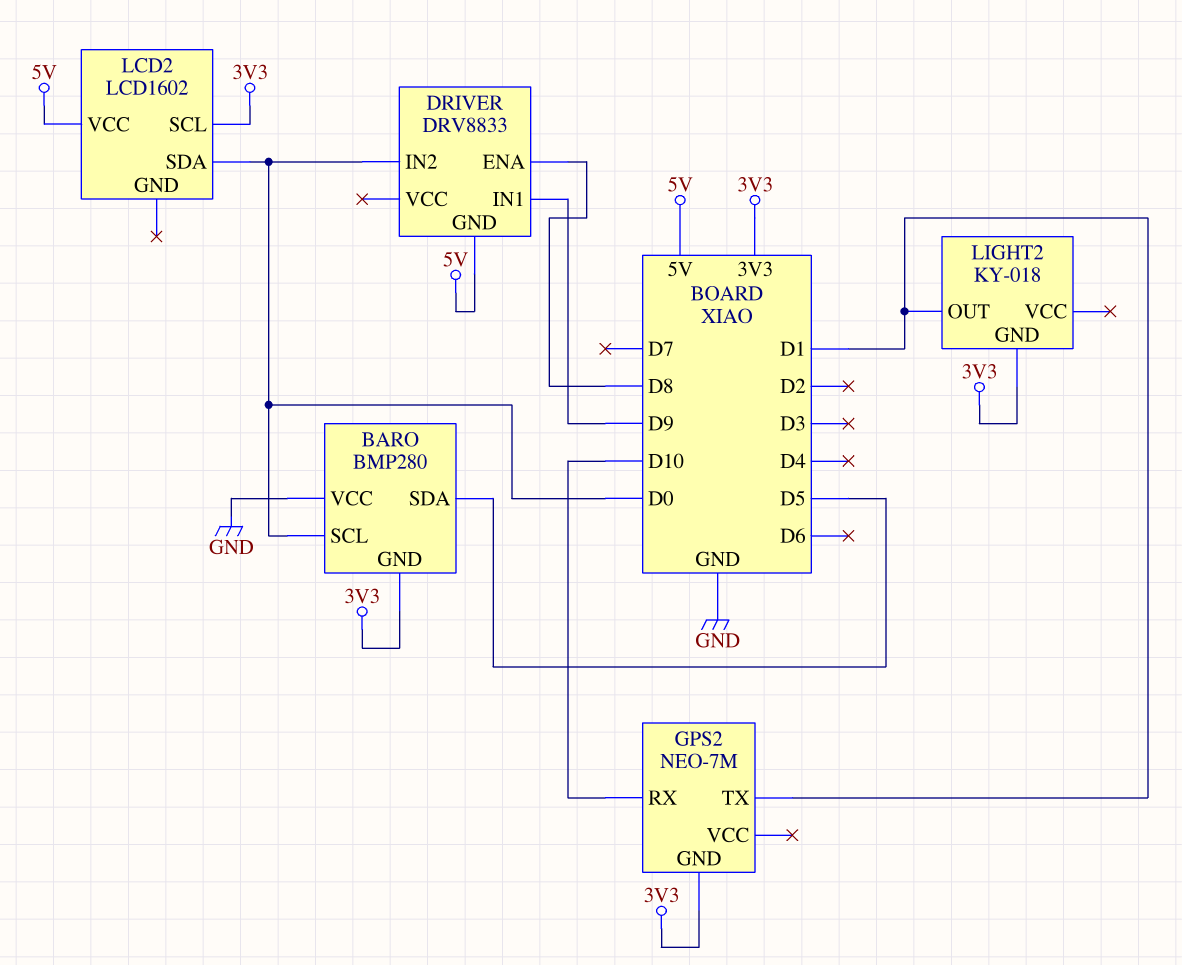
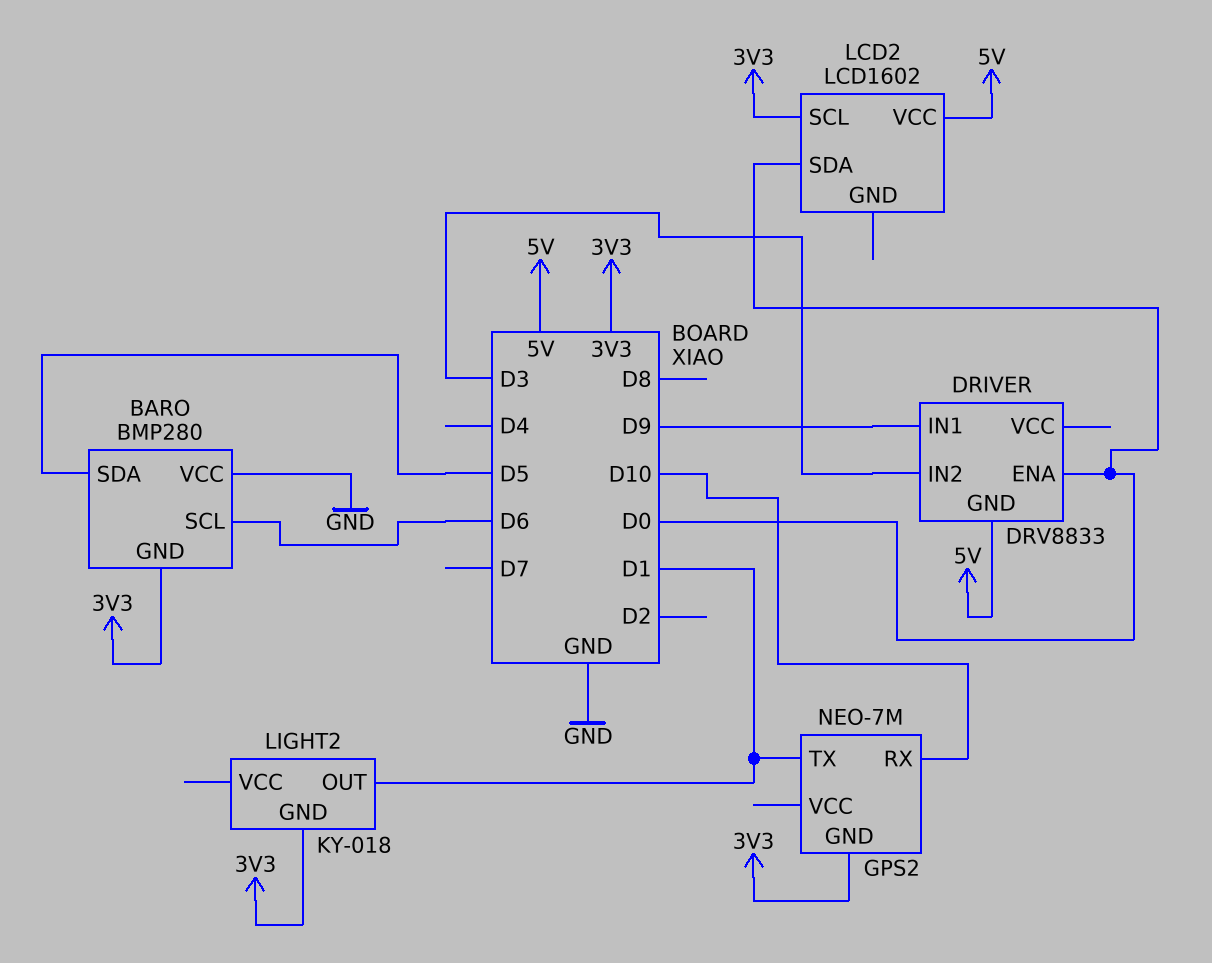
BARO pin SCL: D0 -> D6
DRIVER pin ENA: D8 -> D0
DRIVER pin IN2: D0 -> D3

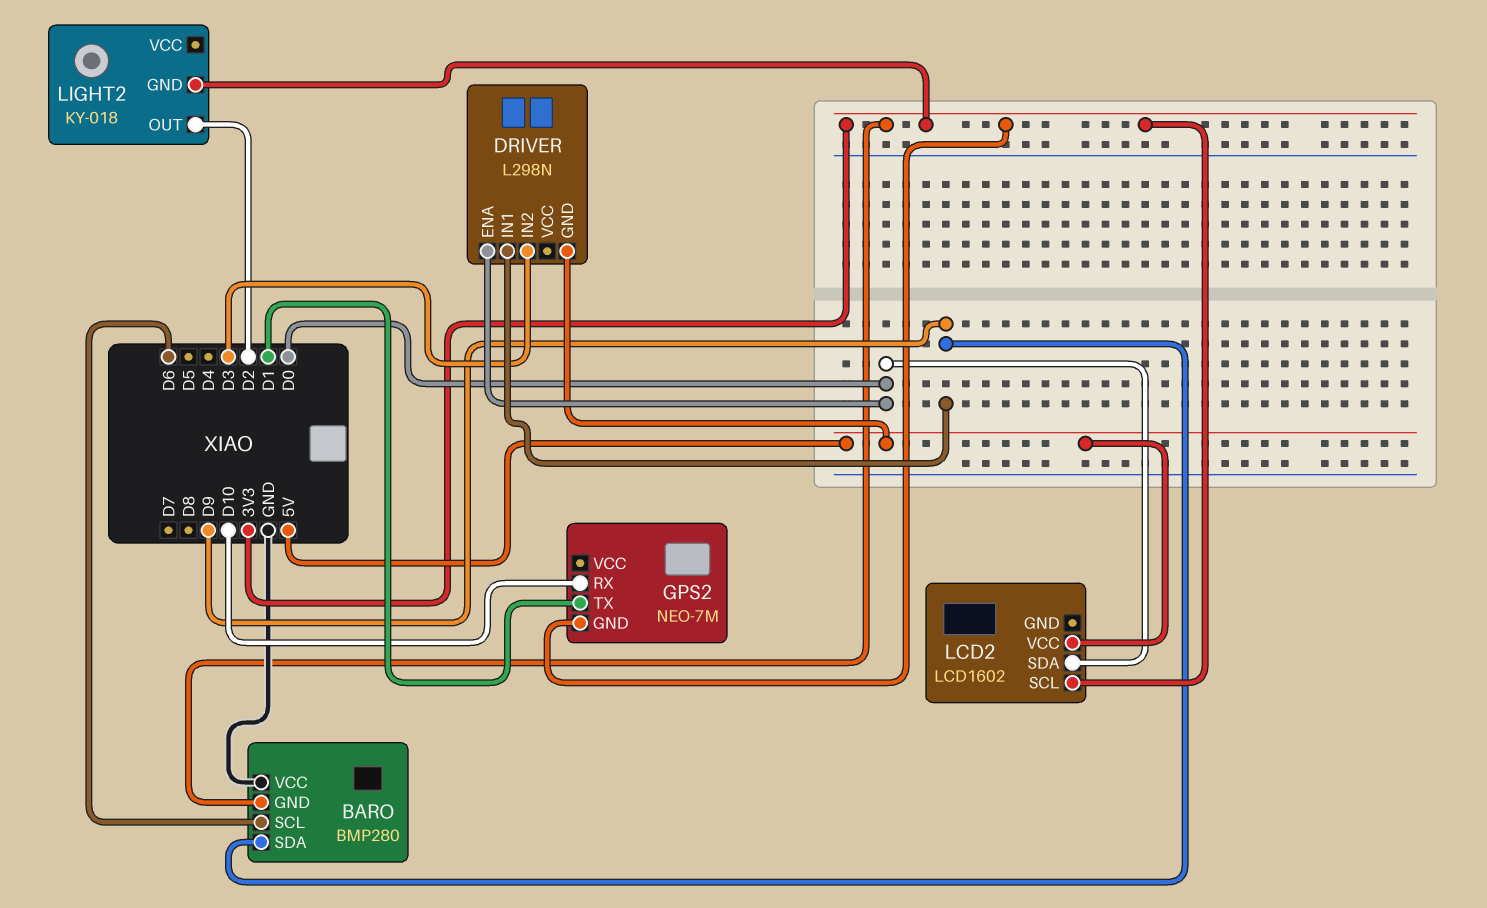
BARO pin SDA: D5 -> D9
DRIVER: DRV8833 -> L298N
LIGHT2 pin OUT: D1 -> D2

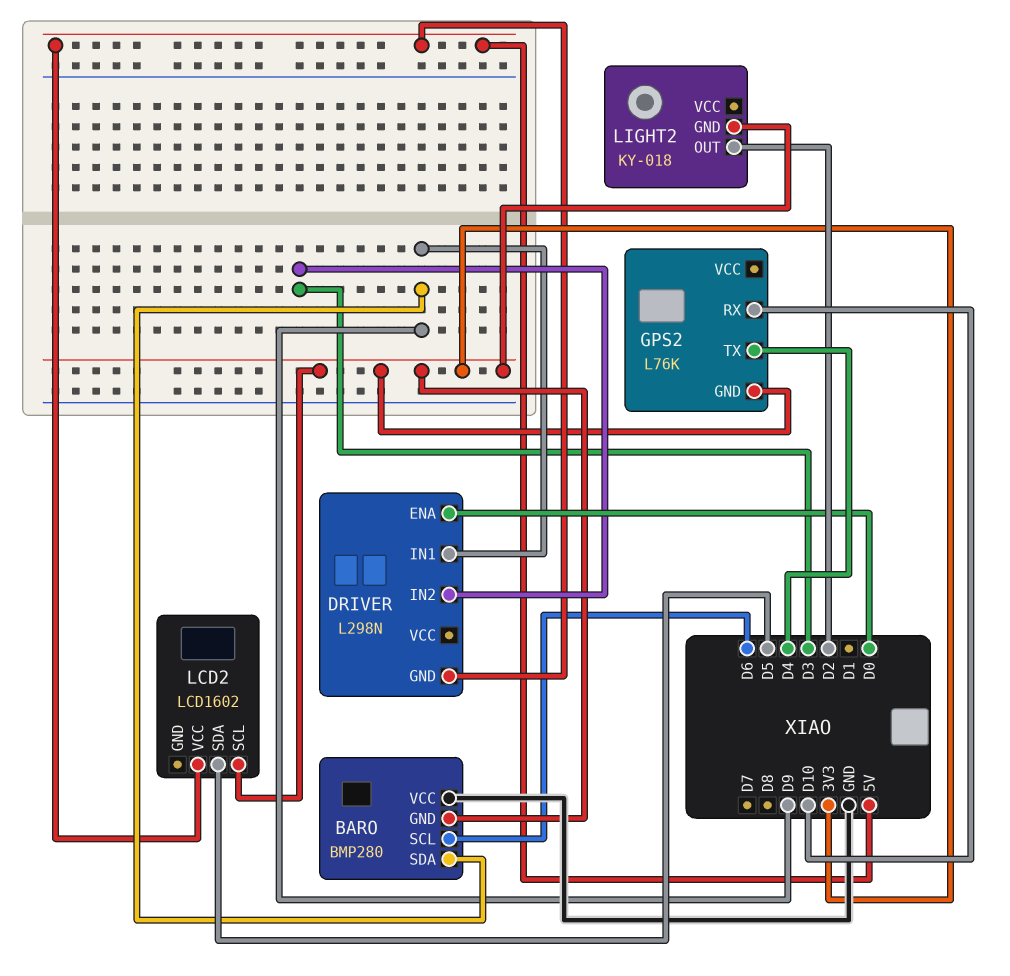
GPS2: NEO-7M -> L76K
GPS2 pin TX: D1 -> D4
LCD2 pin SDA: D0 -> D5

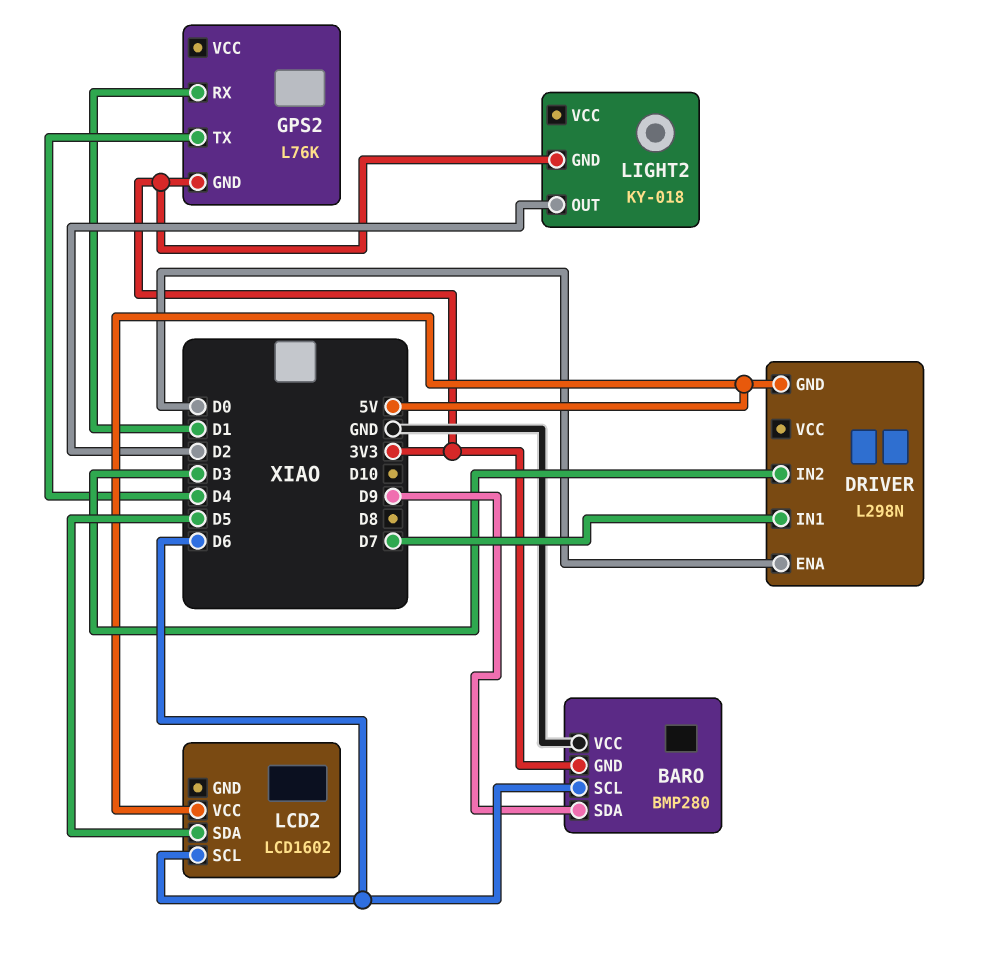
DRIVER pin IN1: D9 -> D7
GPS2 pin RX: D10 -> D1
LCD2 pin SCL: 3V3 -> D6

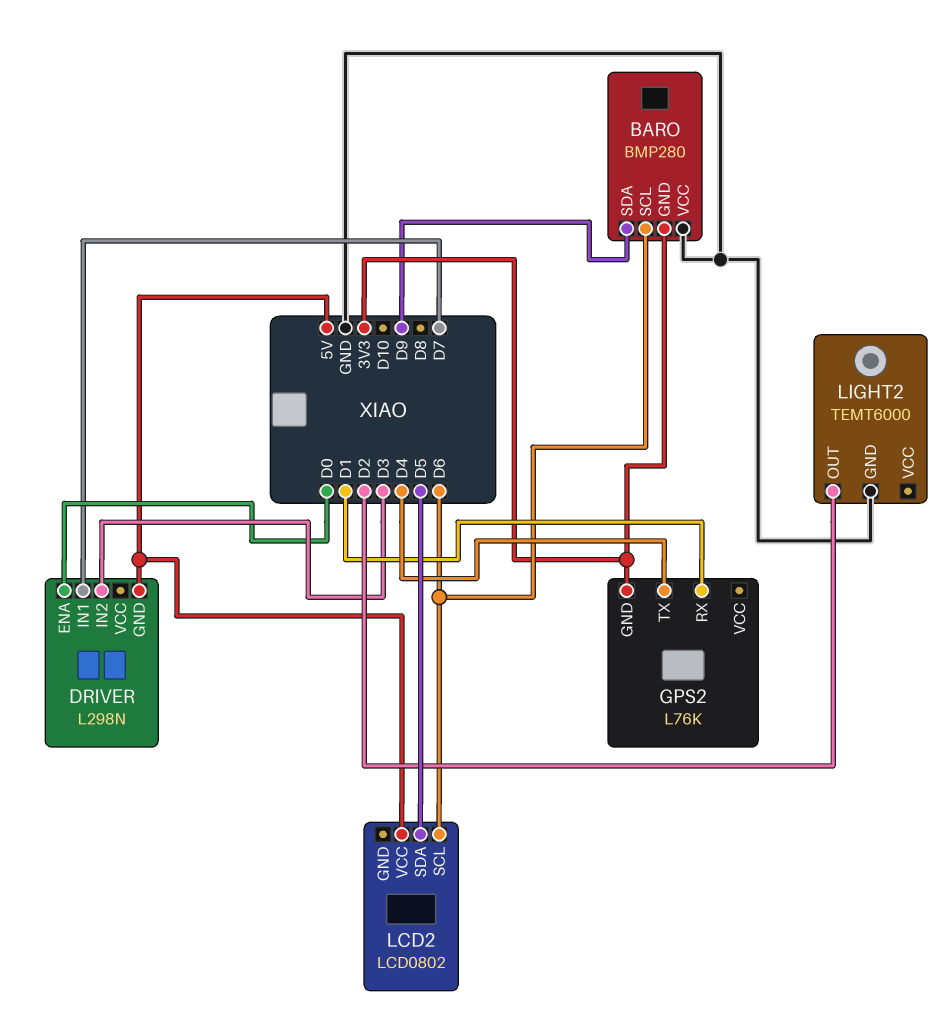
LCD2: LCD1602 -> LCD0802
LIGHT2: KY-018 -> TEMT6000
LIGHT2 pin GND: 3V3 -> GND

